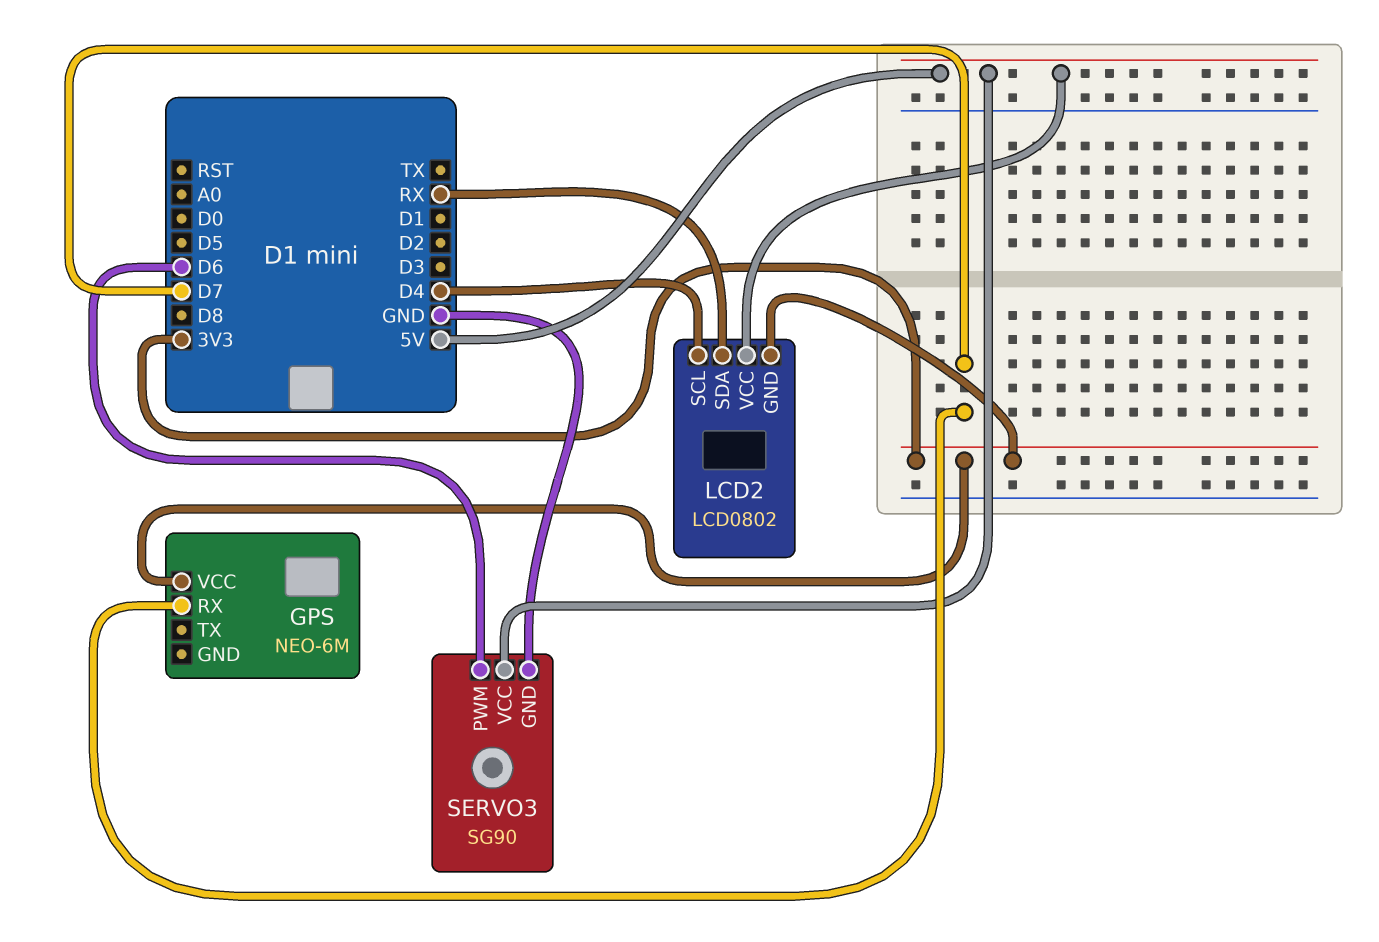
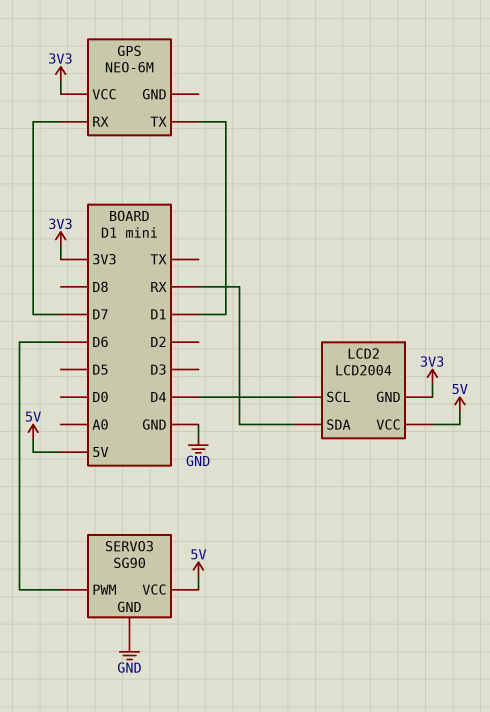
GPS pin TX: none -> D1
LCD2: LCD0802 -> LCD2004

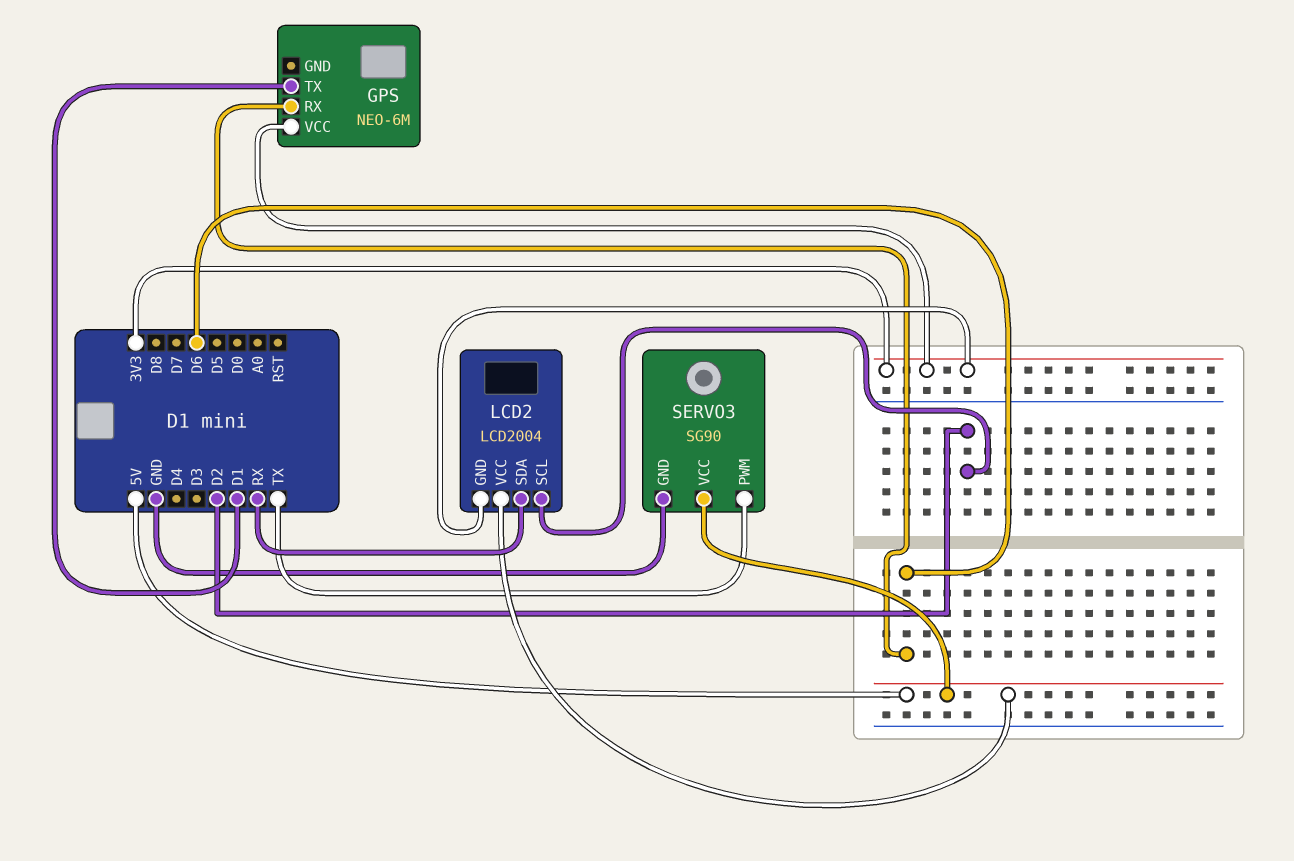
GPS pin RX: D7 -> D6
LCD2 pin SCL: D4 -> D2
SERVO3 pin PWM: D6 -> TX

